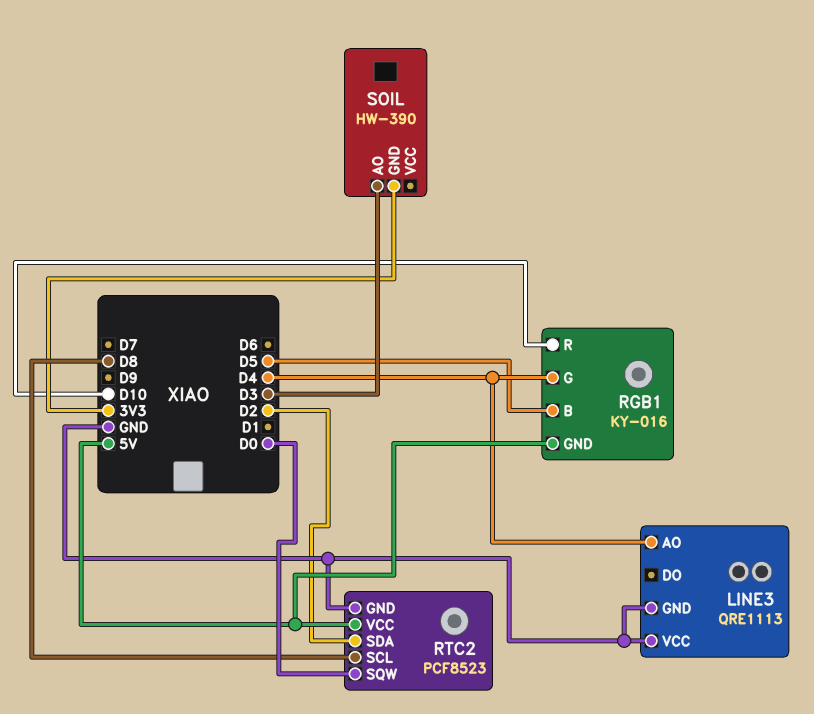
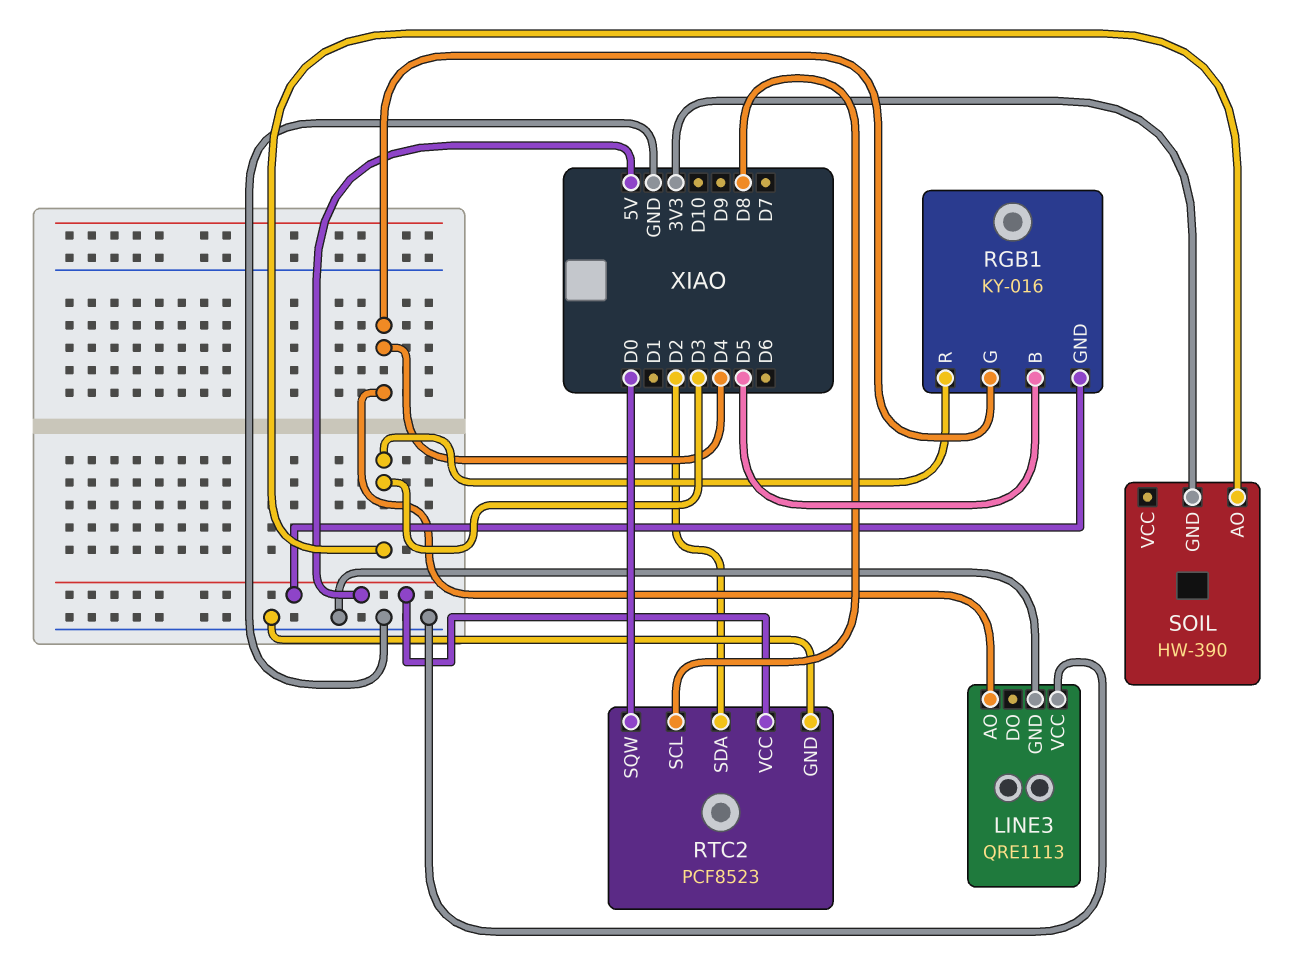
RGB1 pin R: D10 -> D3

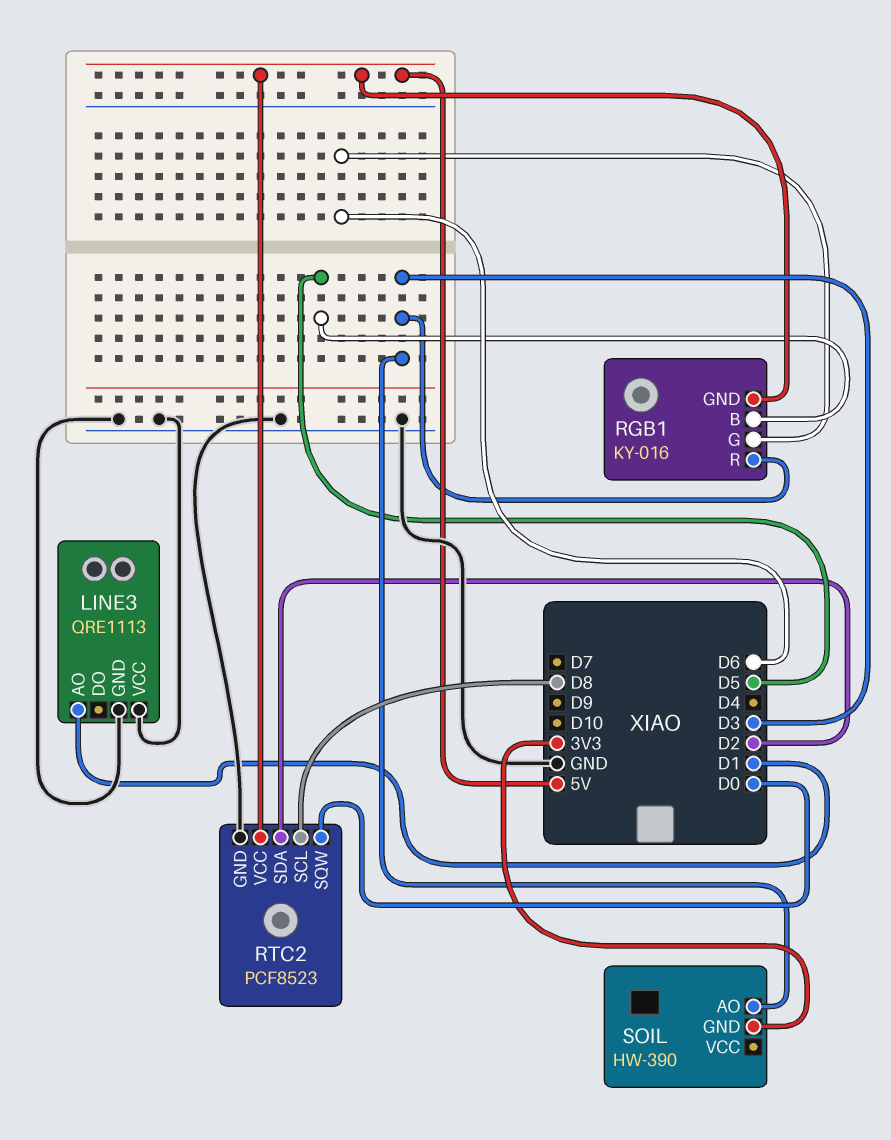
LINE3 pin AO: D4 -> D1
RGB1 pin G: D4 -> D6

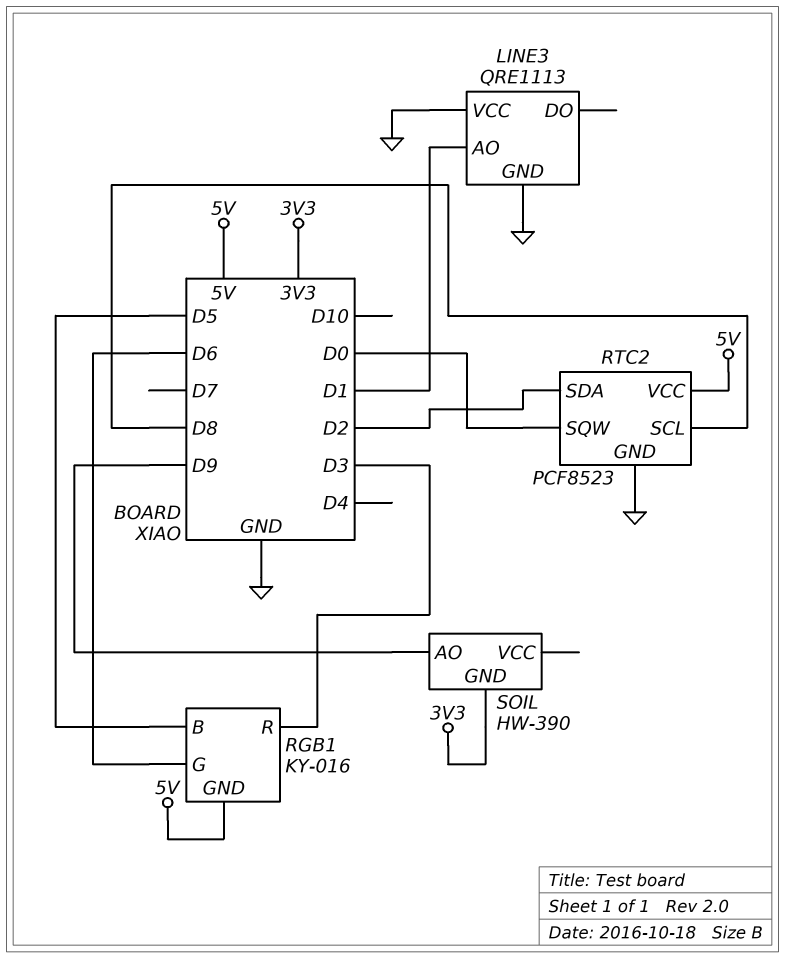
SOIL pin AO: D3 -> D9

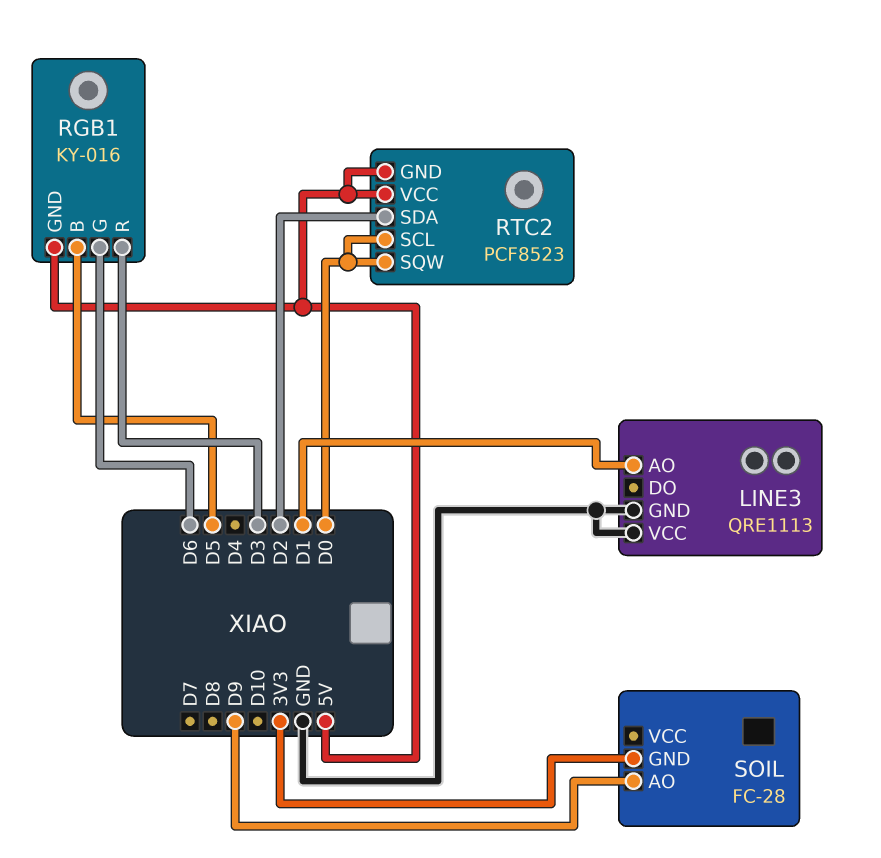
RTC2 pin GND: GND -> 5V
RTC2 pin SCL: D8 -> D0
SOIL: HW-390 -> FC-28

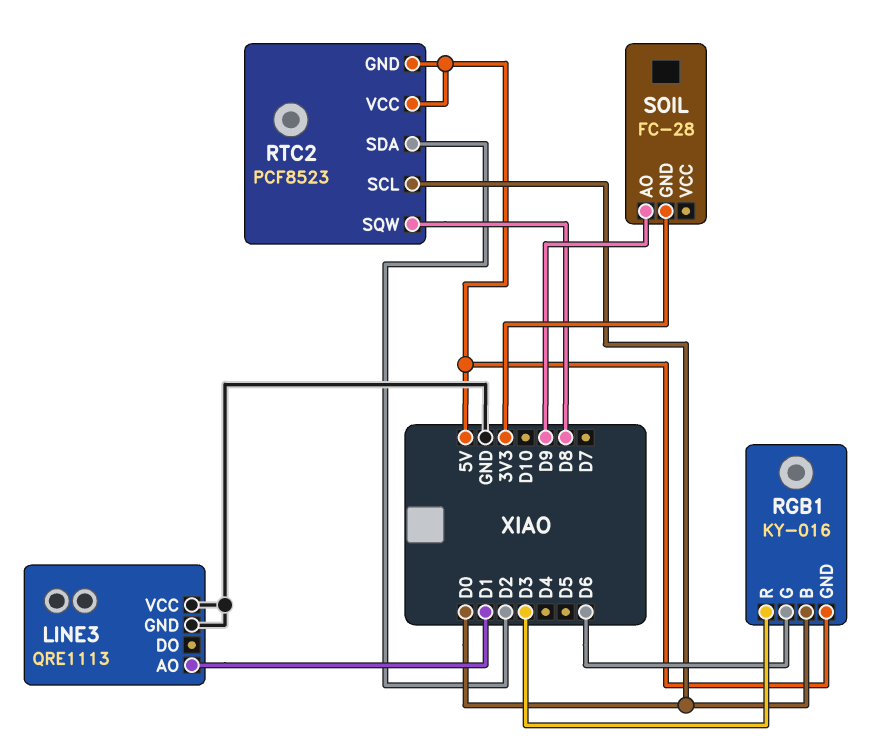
RGB1 pin B: D5 -> D0
RTC2 pin SQW: D0 -> D8

